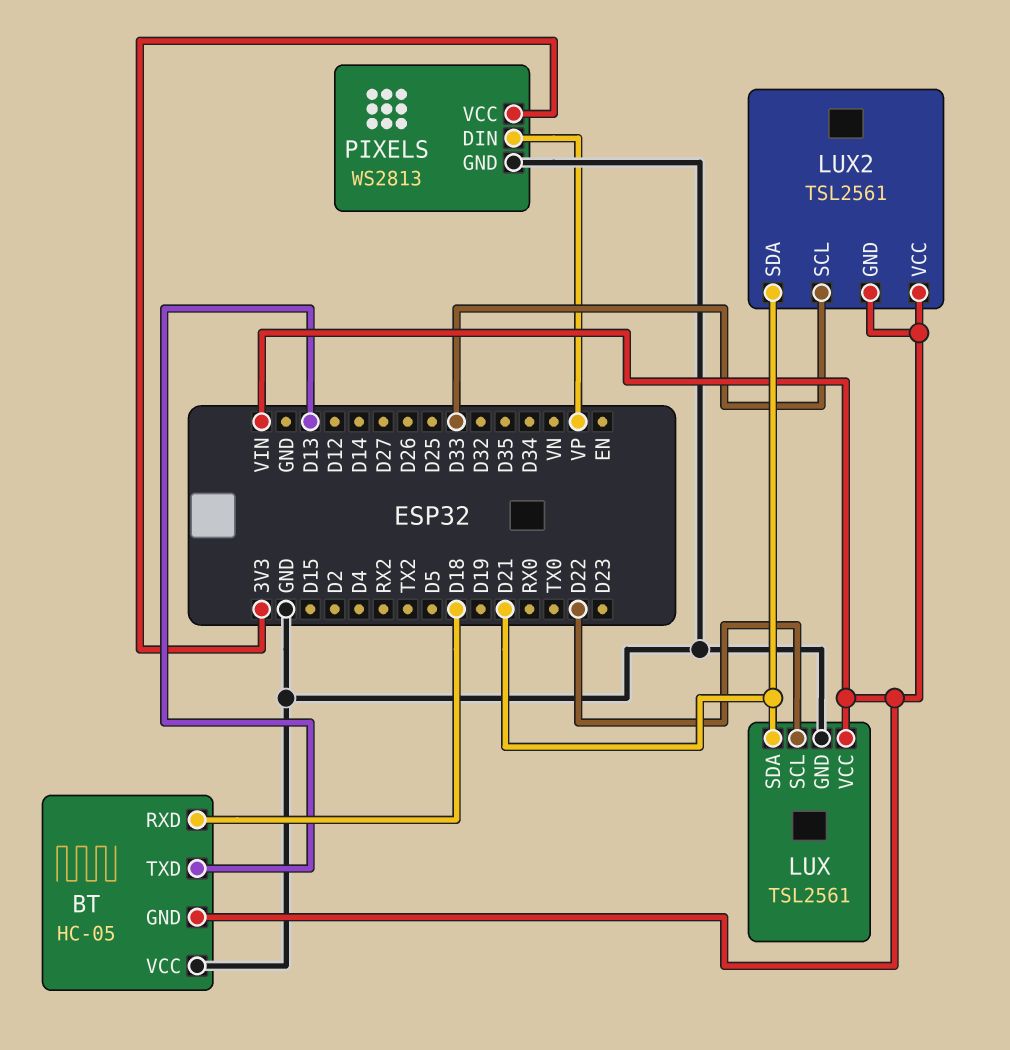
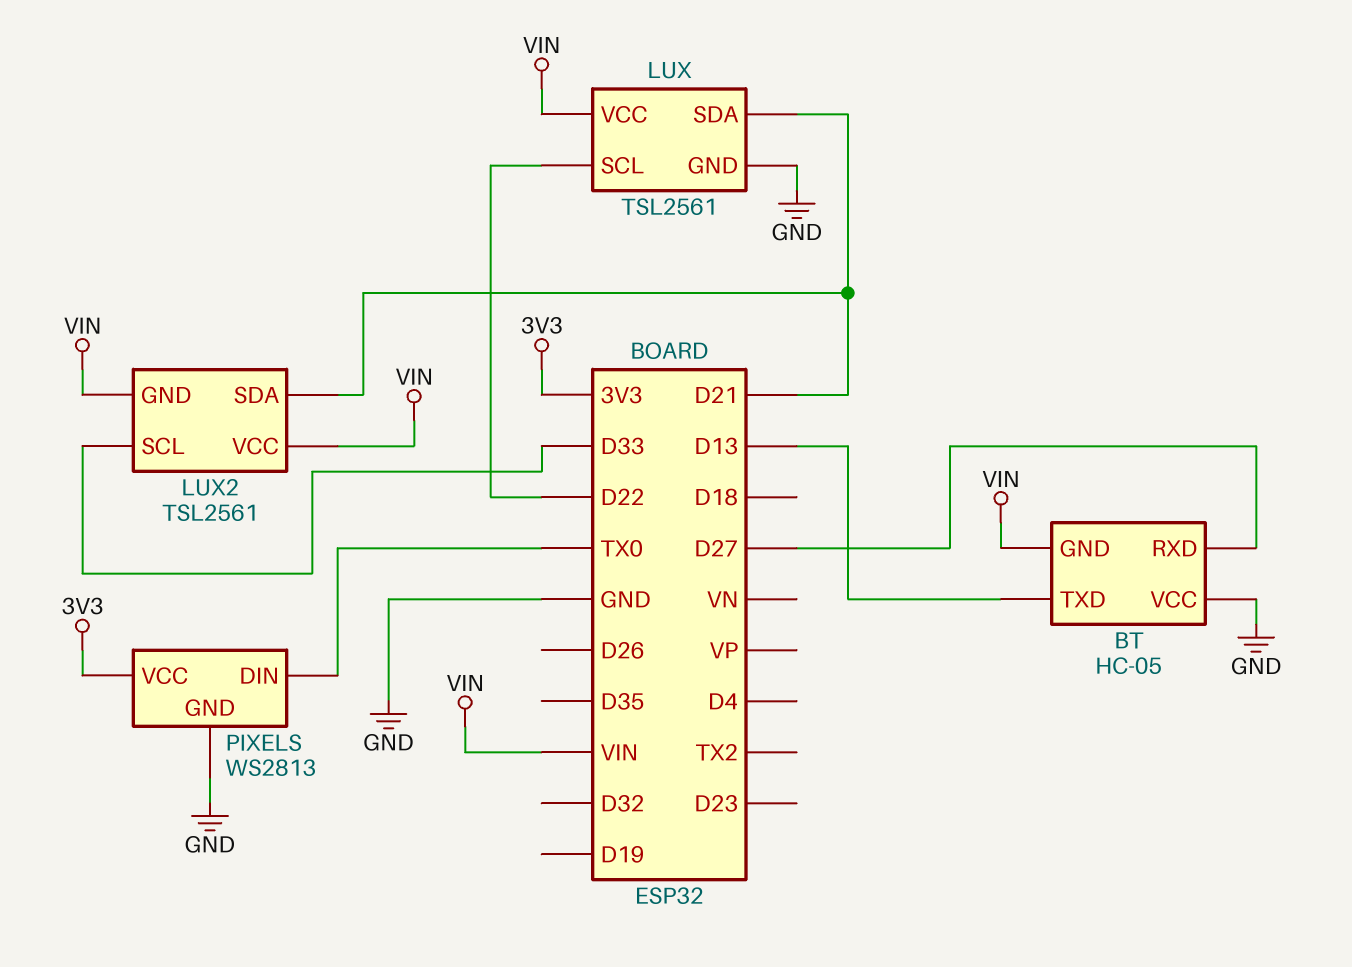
BT pin RXD: D18 -> D27
PIXELS pin DIN: VP -> TX0

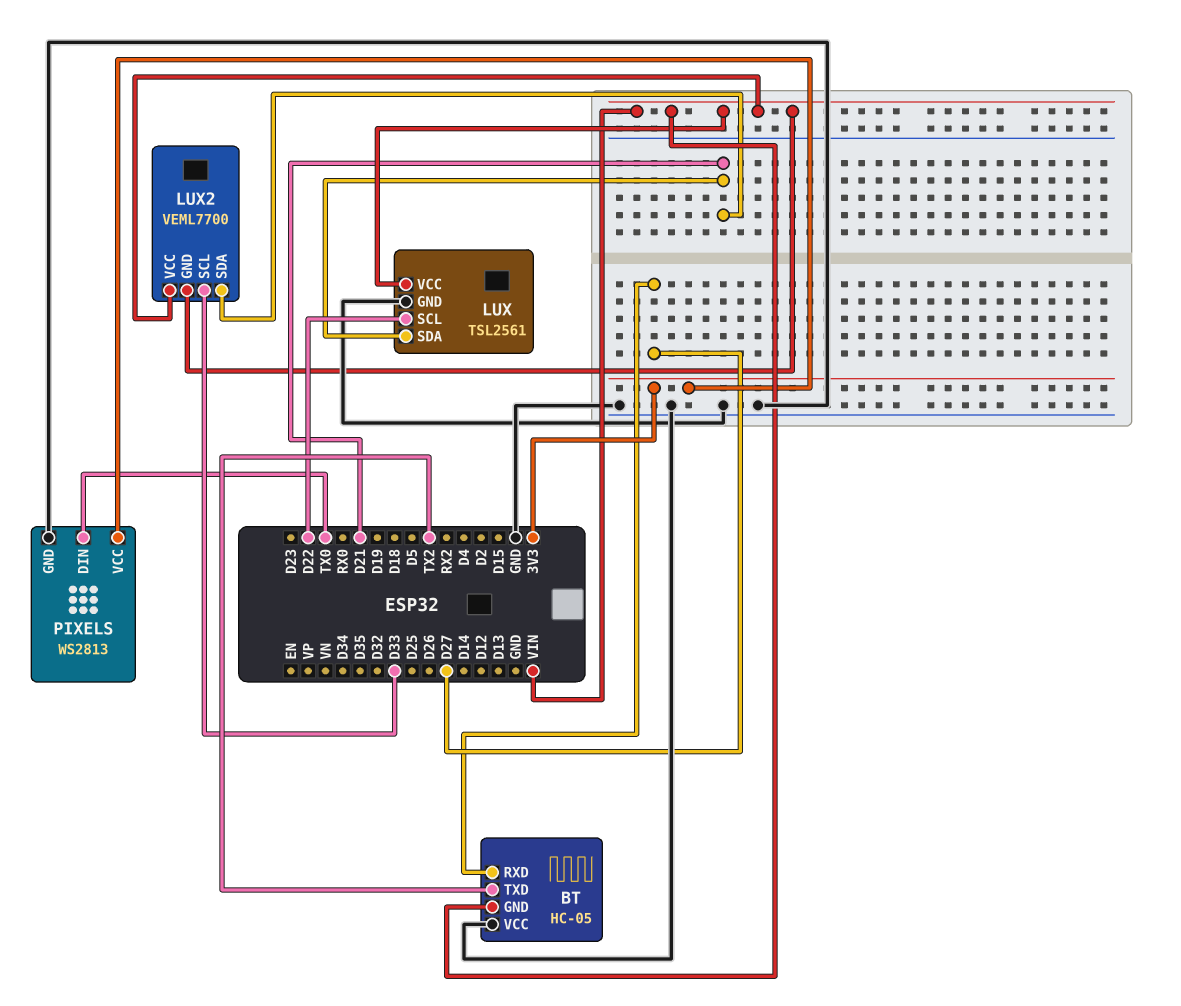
BT pin TXD: D13 -> TX2
LUX2: TSL2561 -> VEML7700

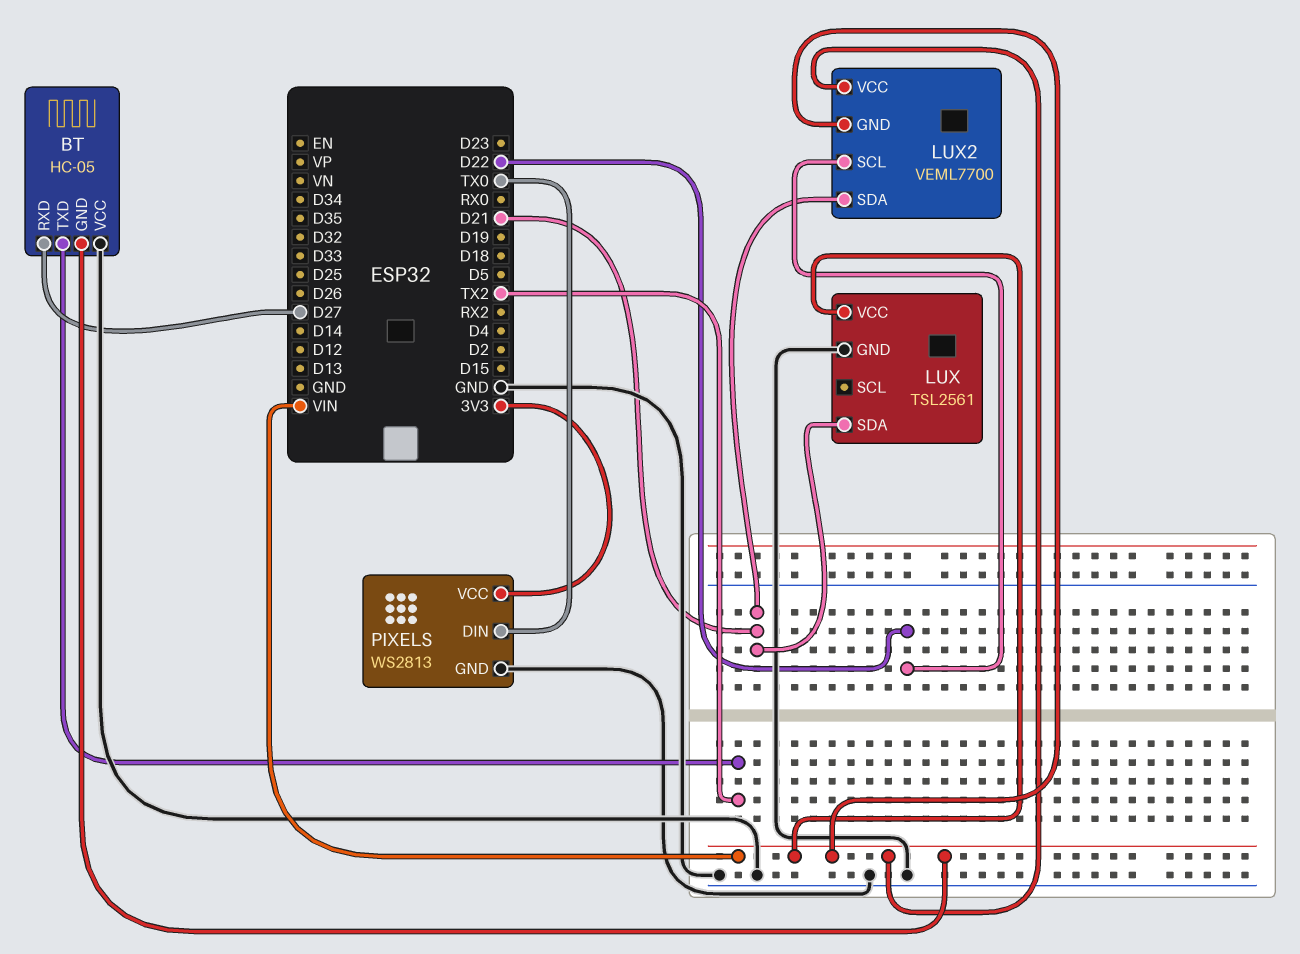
LUX pin SCL: D22 -> none
LUX2 pin SCL: D33 -> D22

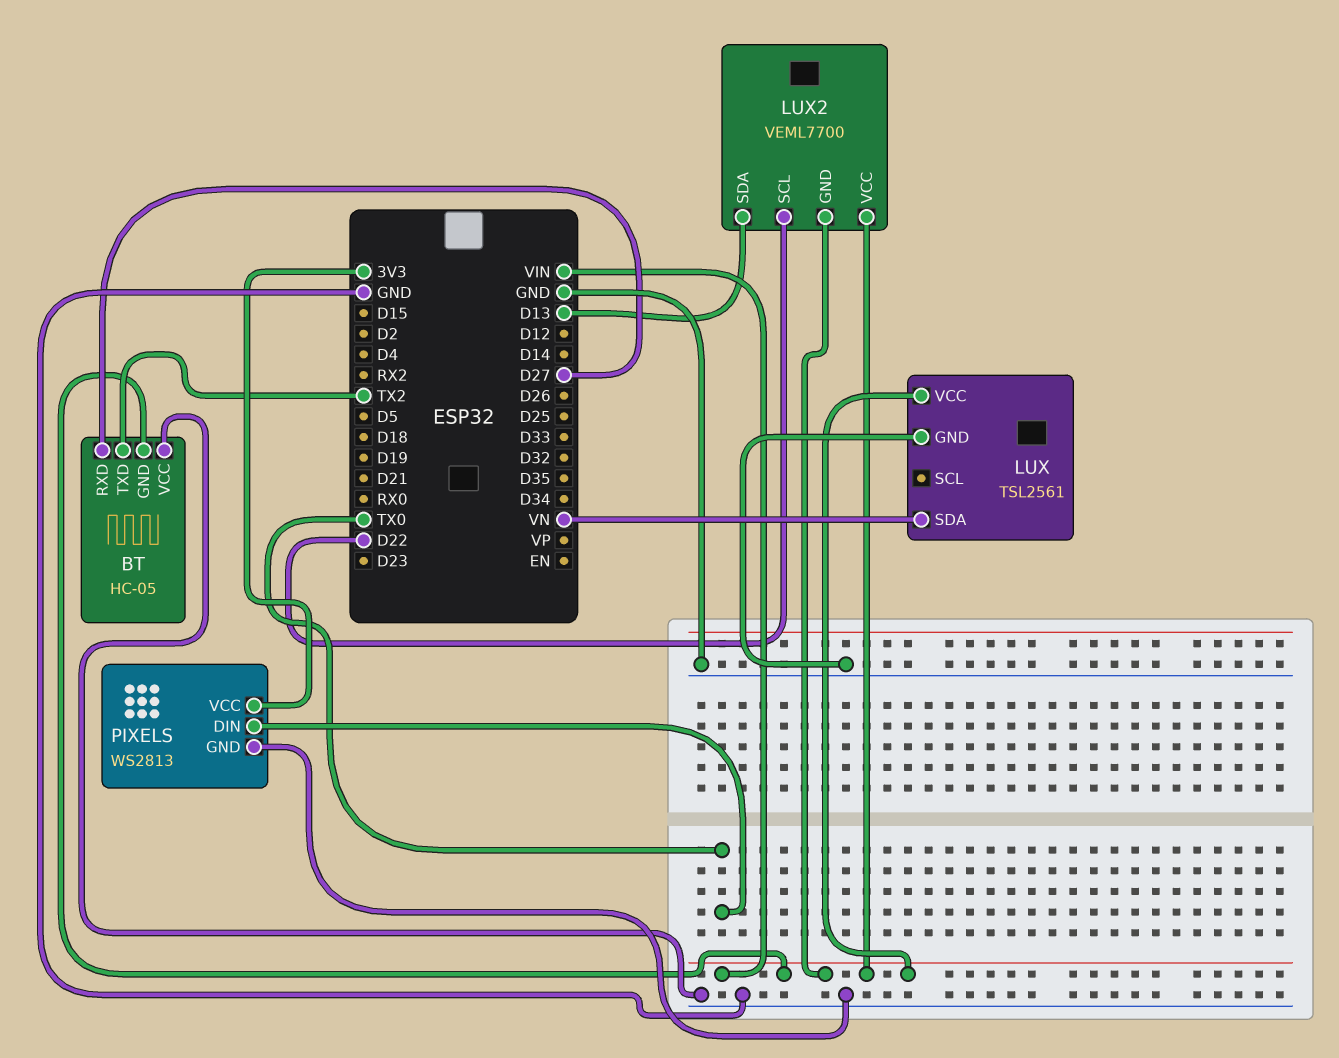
LUX pin SDA: D21 -> VN
LUX2 pin SDA: D21 -> D13

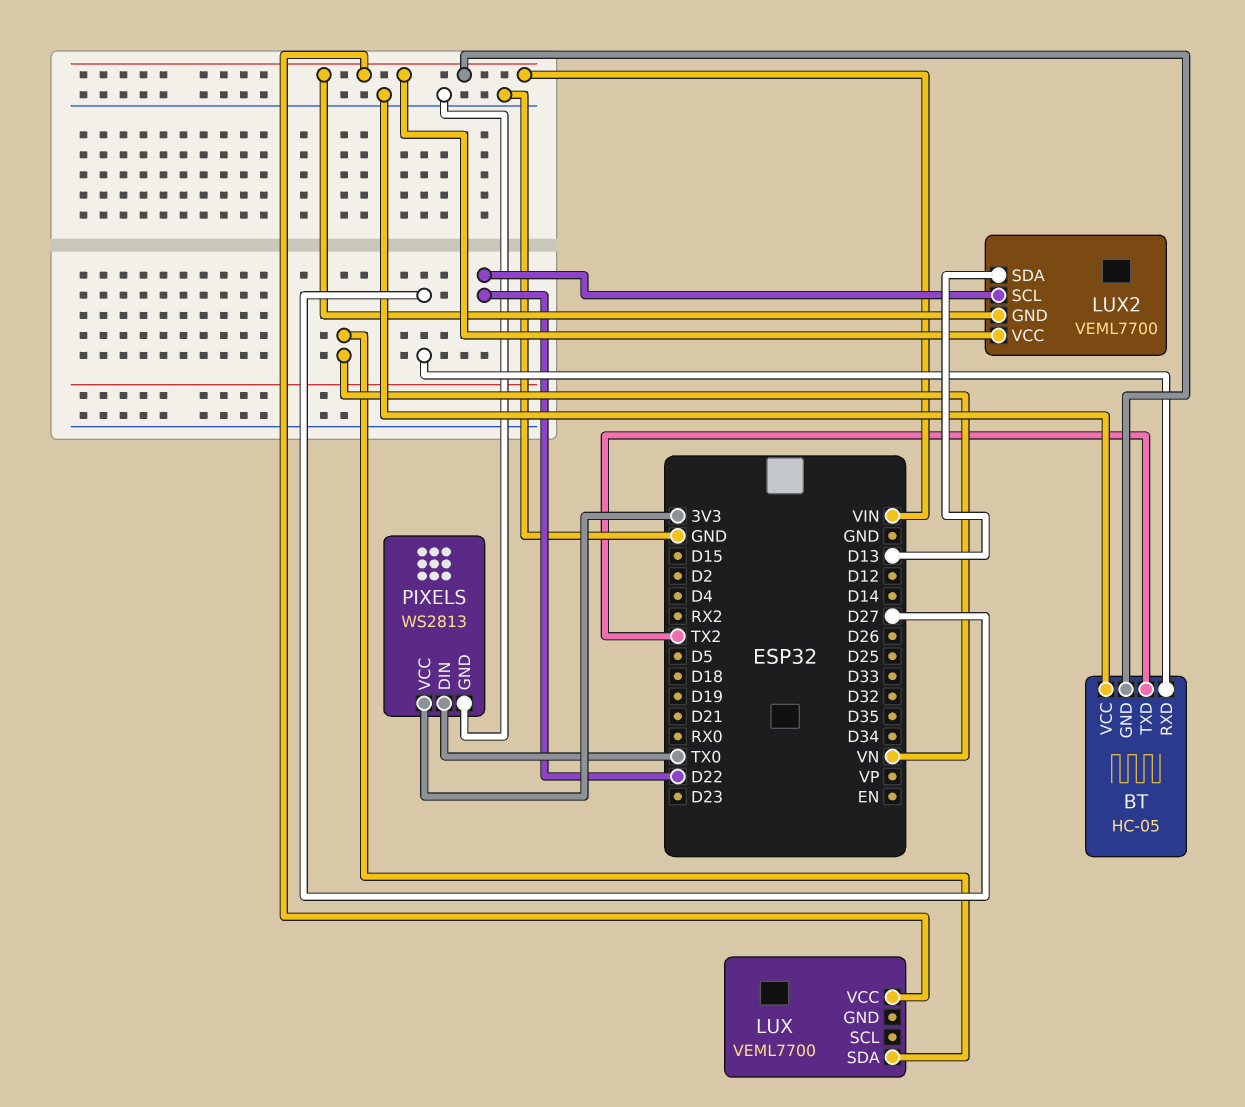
LUX: TSL2561 -> VEML7700
LUX pin GND: GND -> none

